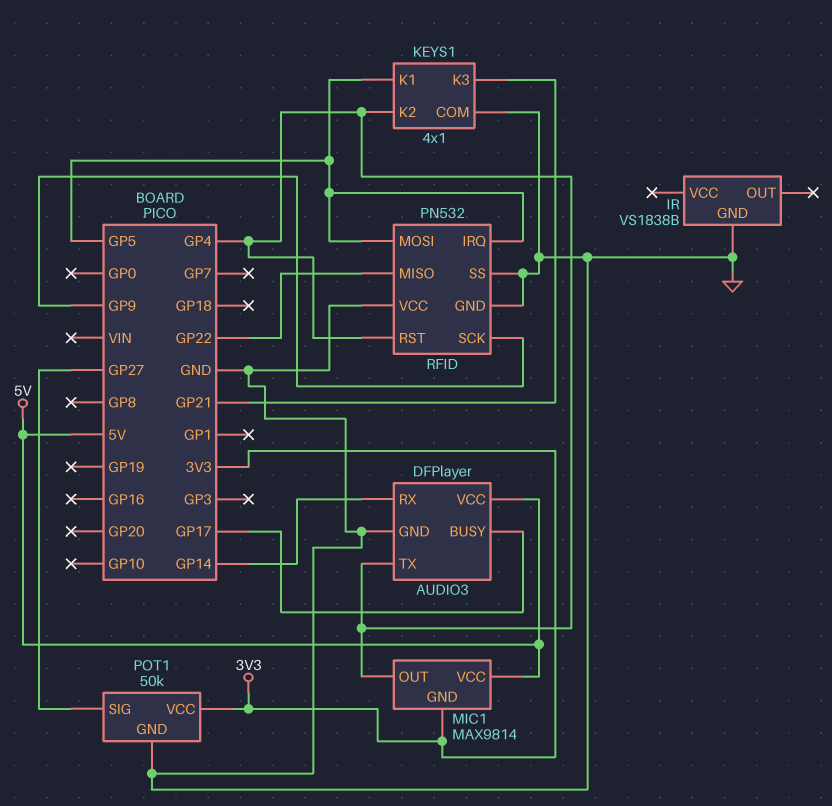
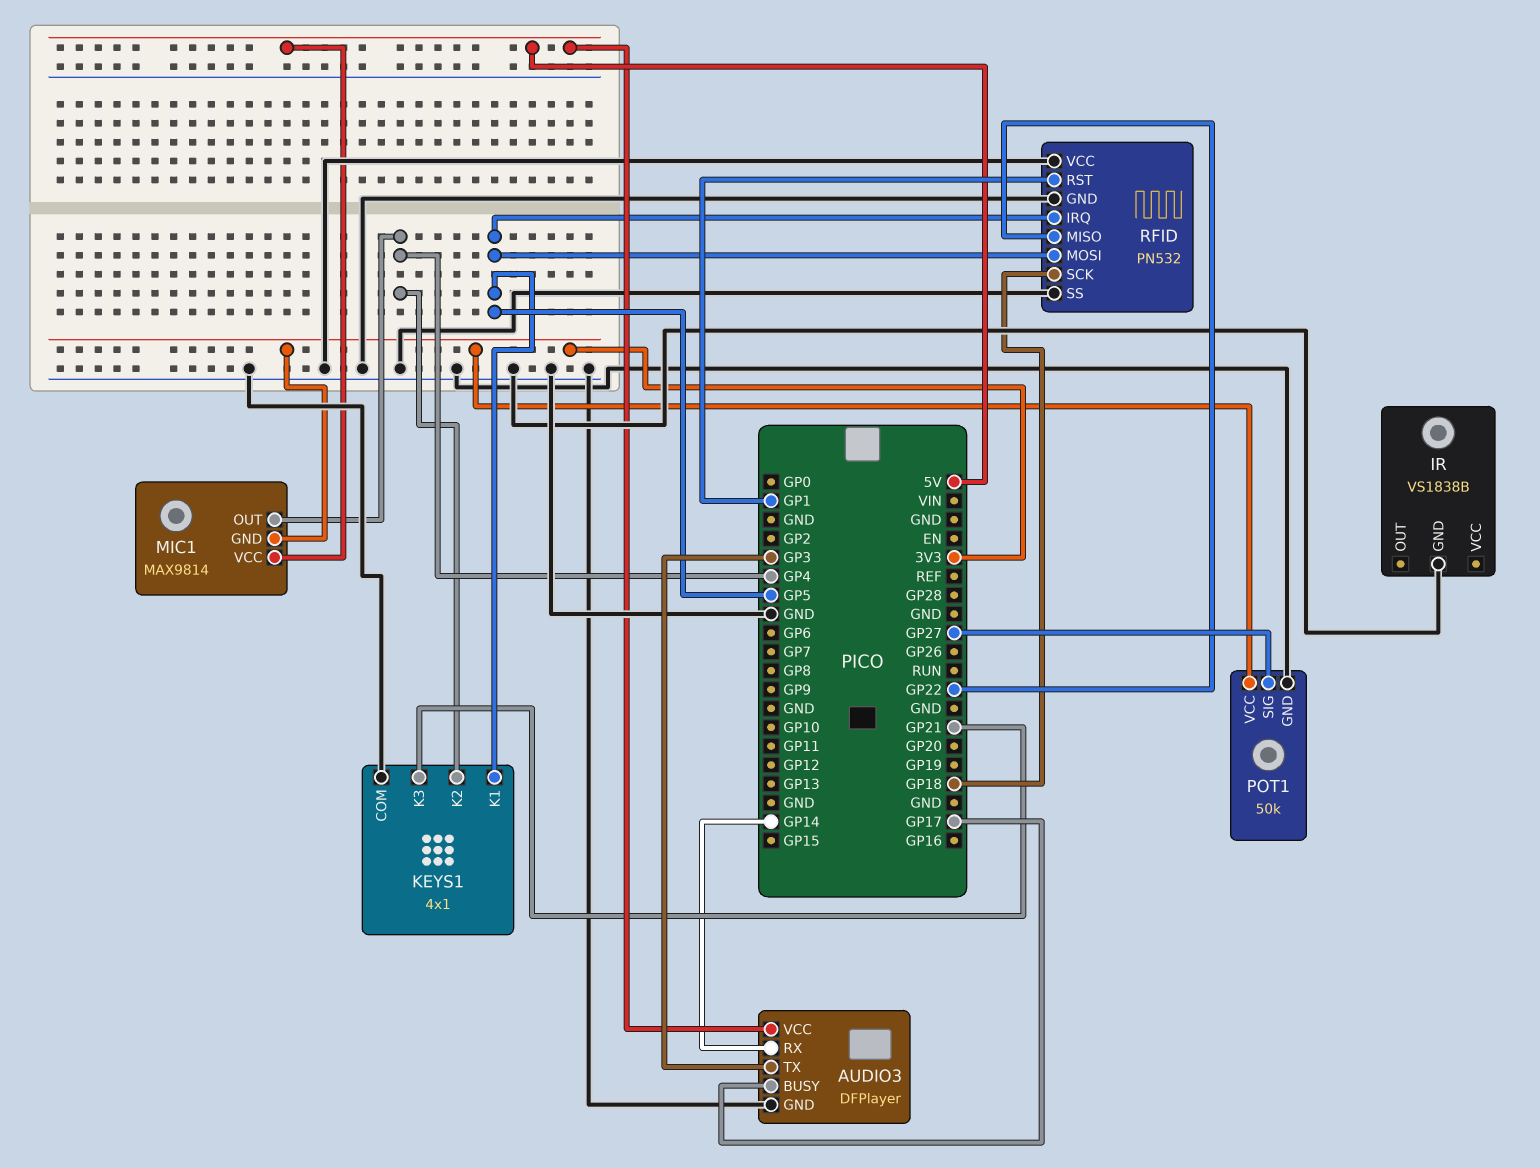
AUDIO3 pin TX: GP4 -> GP3
RFID pin RST: GP4 -> GP1
RFID pin SCK: GP9 -> GP18

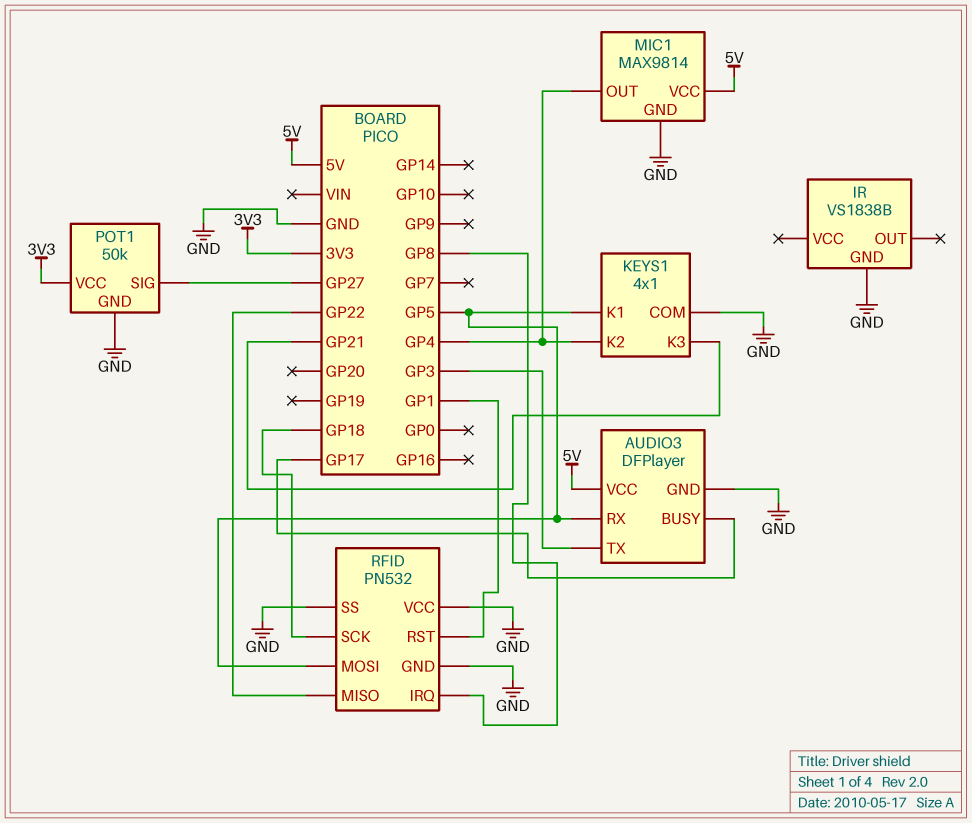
AUDIO3 pin RX: GP14 -> GP5
MIC1 pin GND: 3V3 -> GND
RFID pin IRQ: GP5 -> GP8

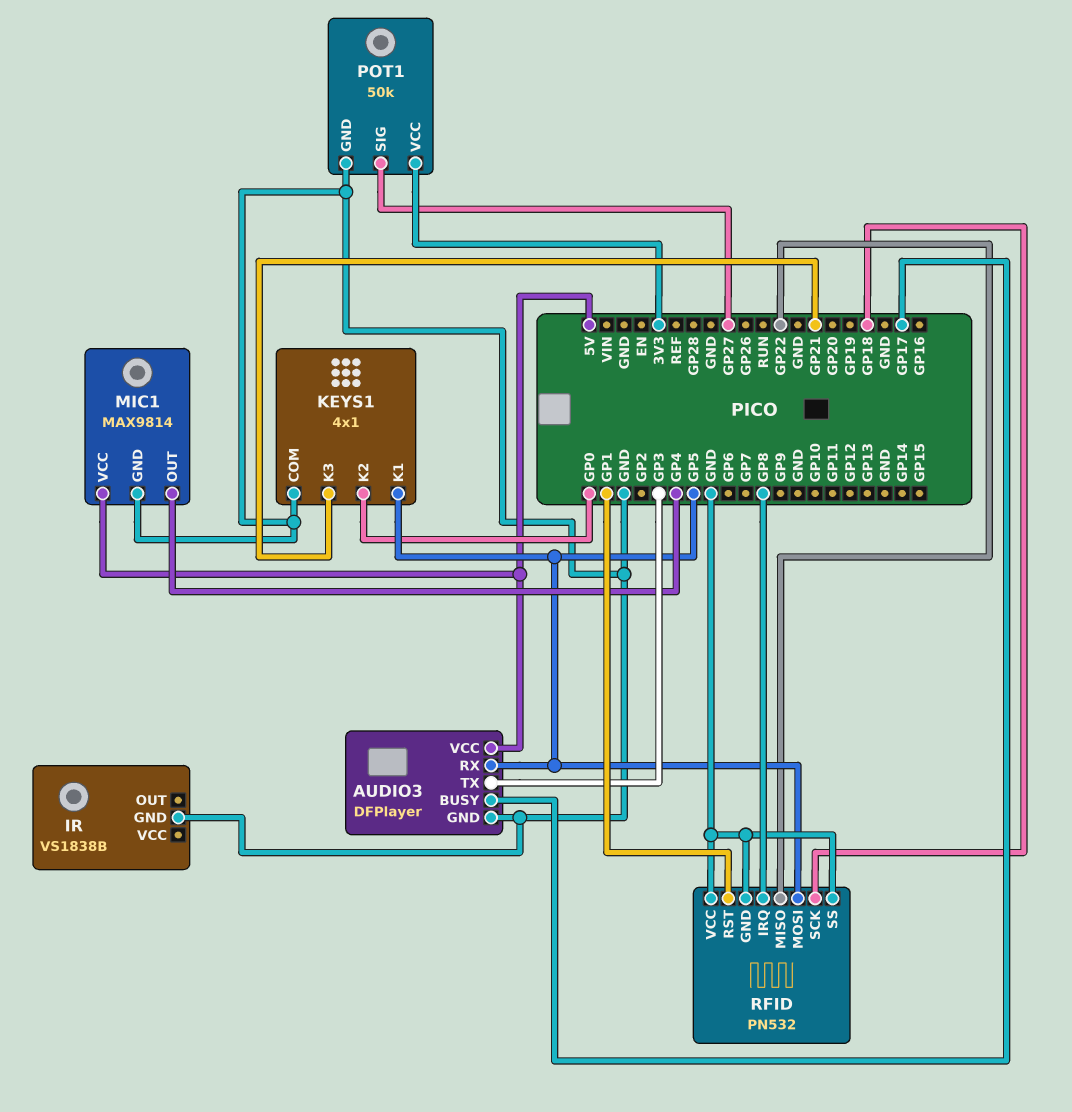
KEYS1 pin K2: GP4 -> GP0

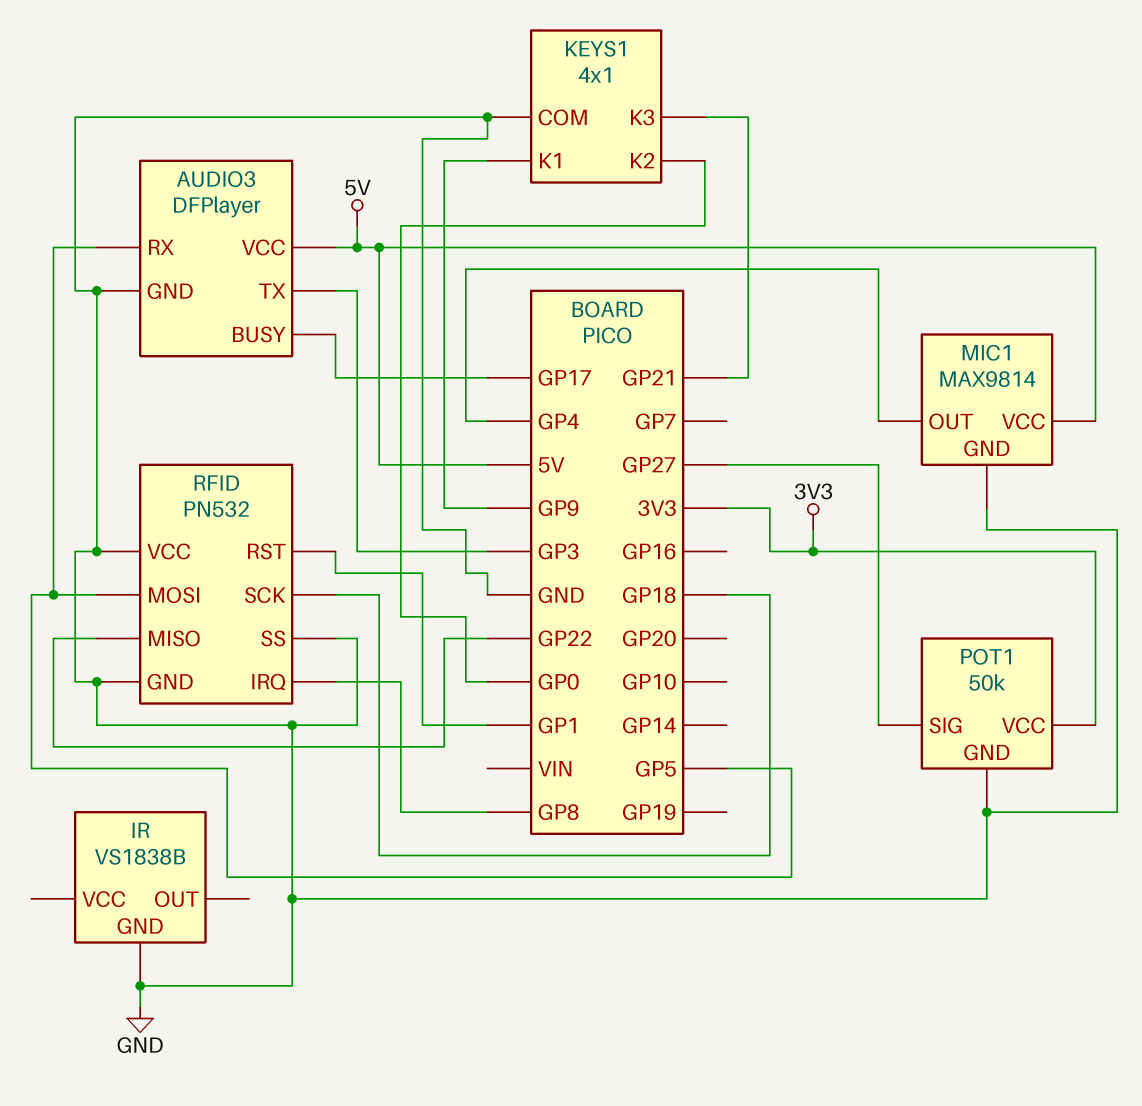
KEYS1 pin K1: GP5 -> GP9

